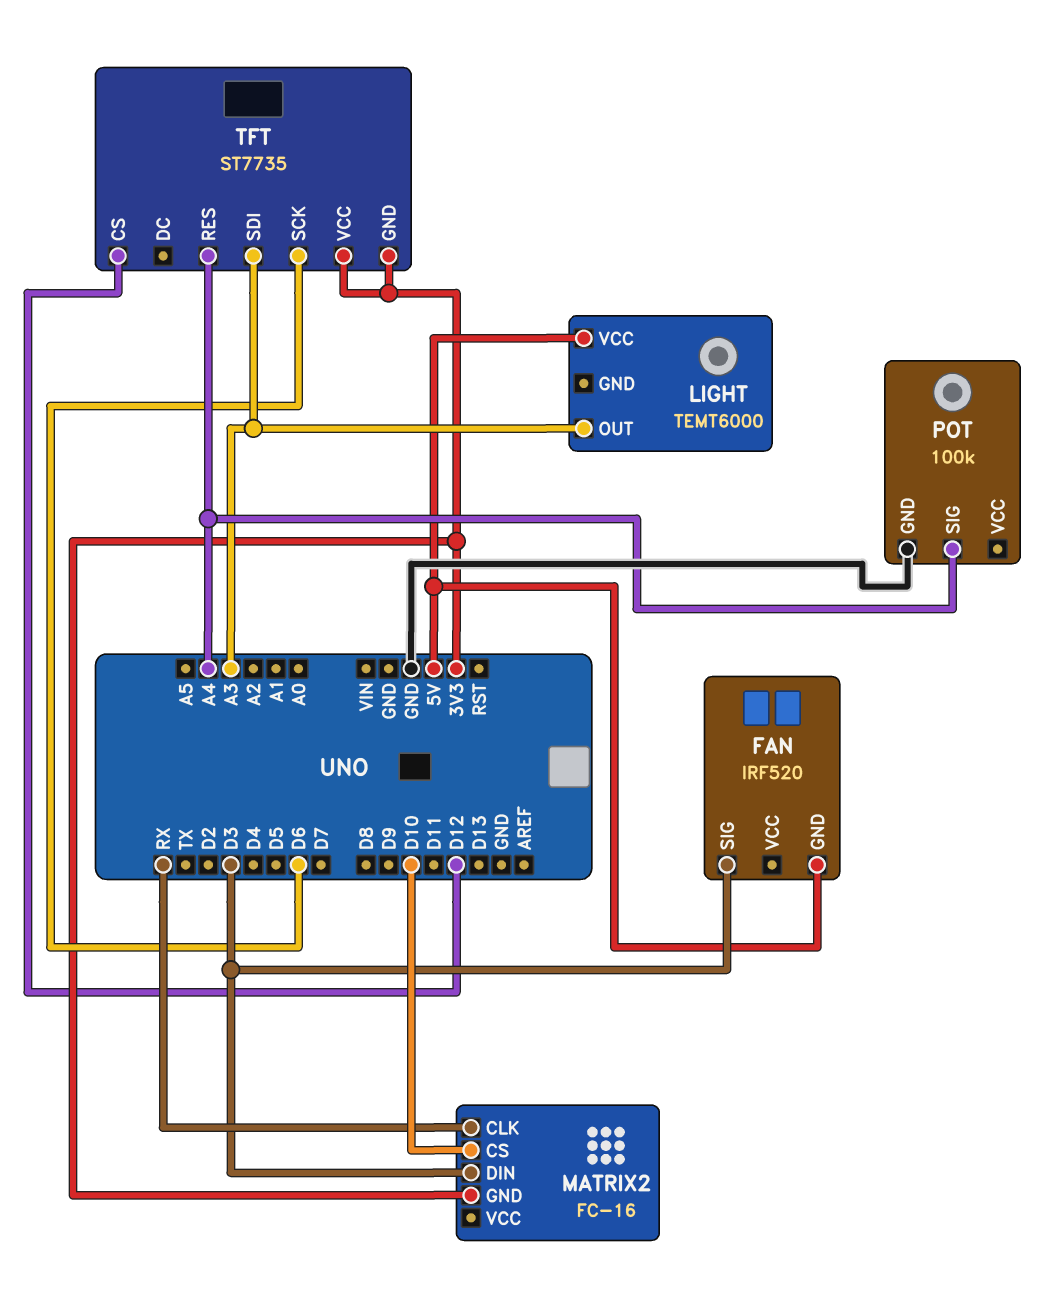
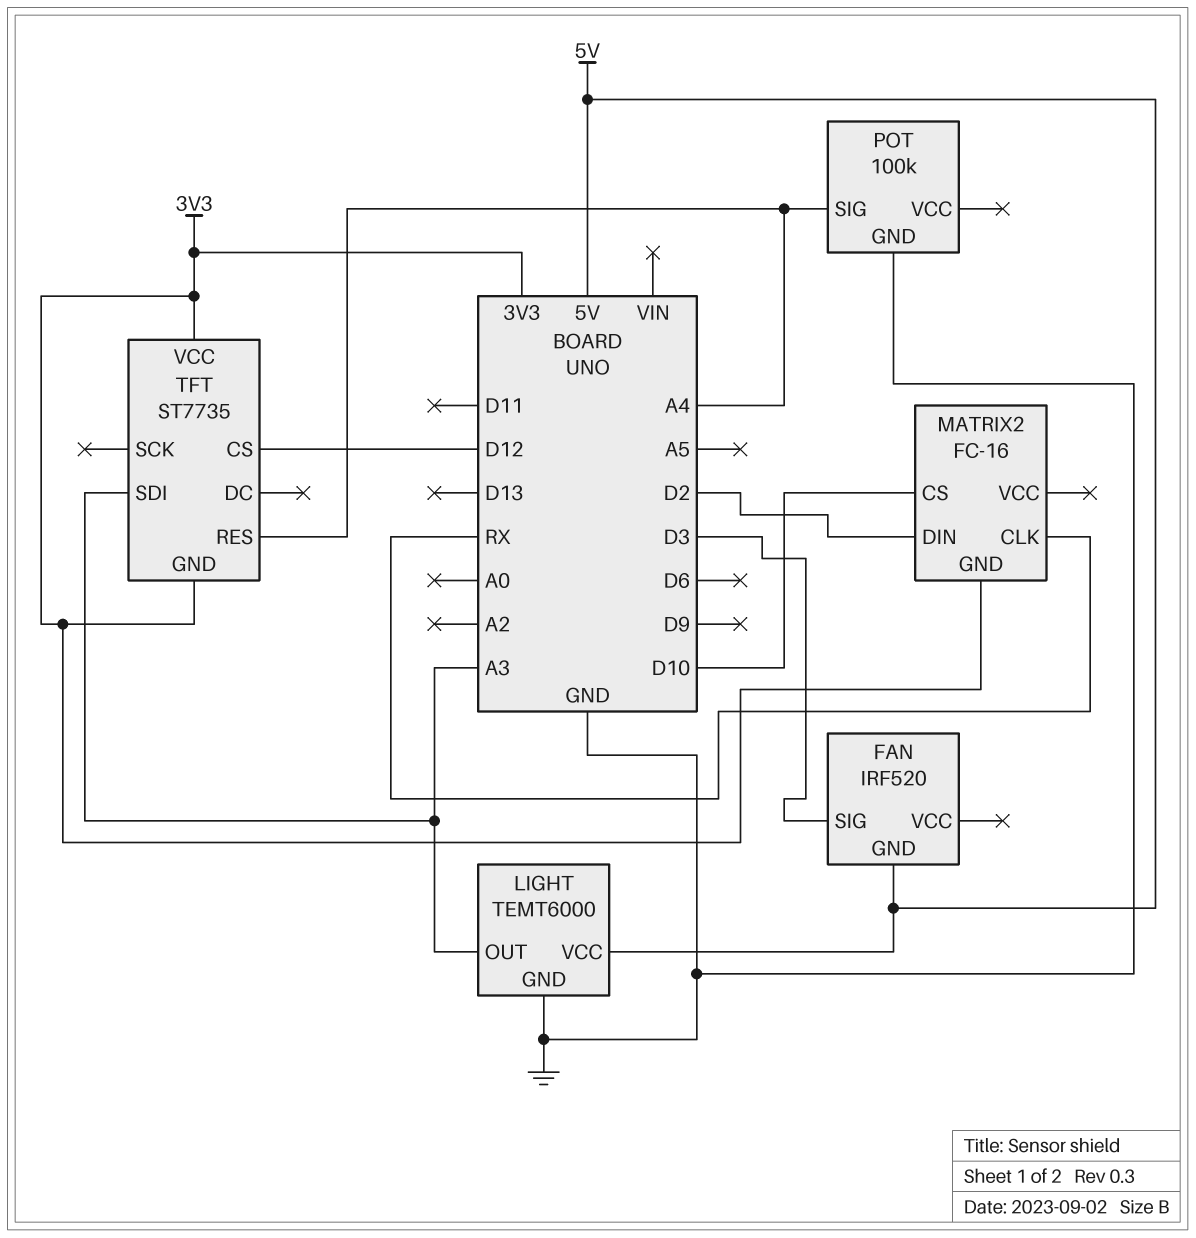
LIGHT pin GND: none -> GND
MATRIX2 pin DIN: D3 -> D2
TFT pin SCK: D6 -> none

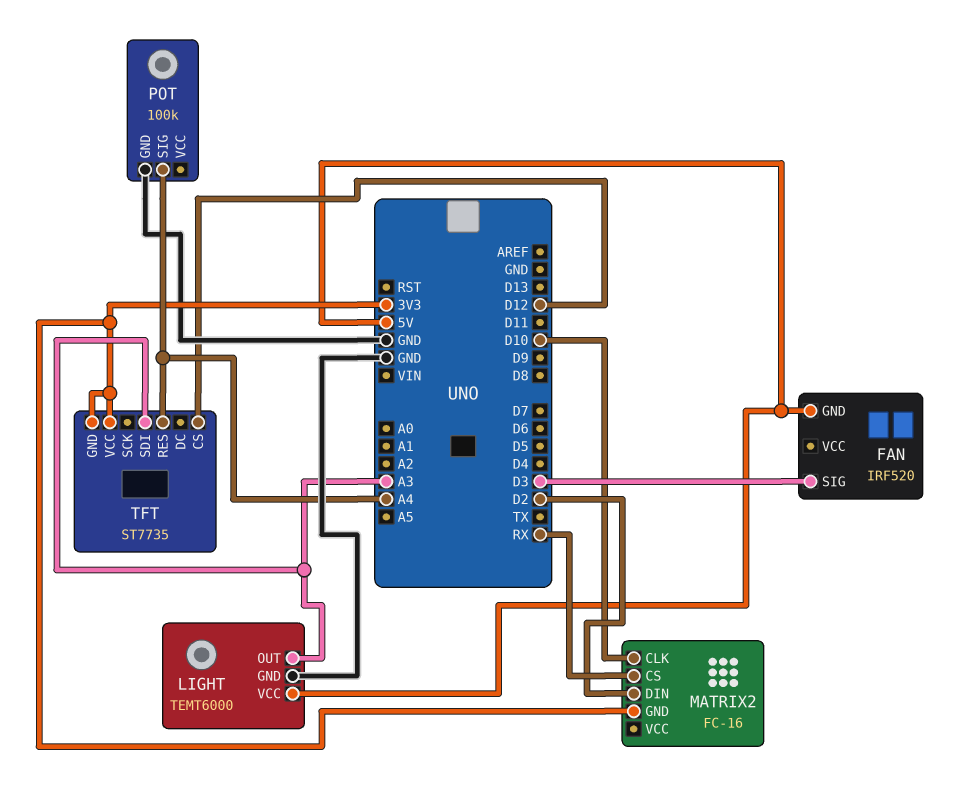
MATRIX2 pin CLK: RX -> D10
MATRIX2 pin CS: D10 -> RX

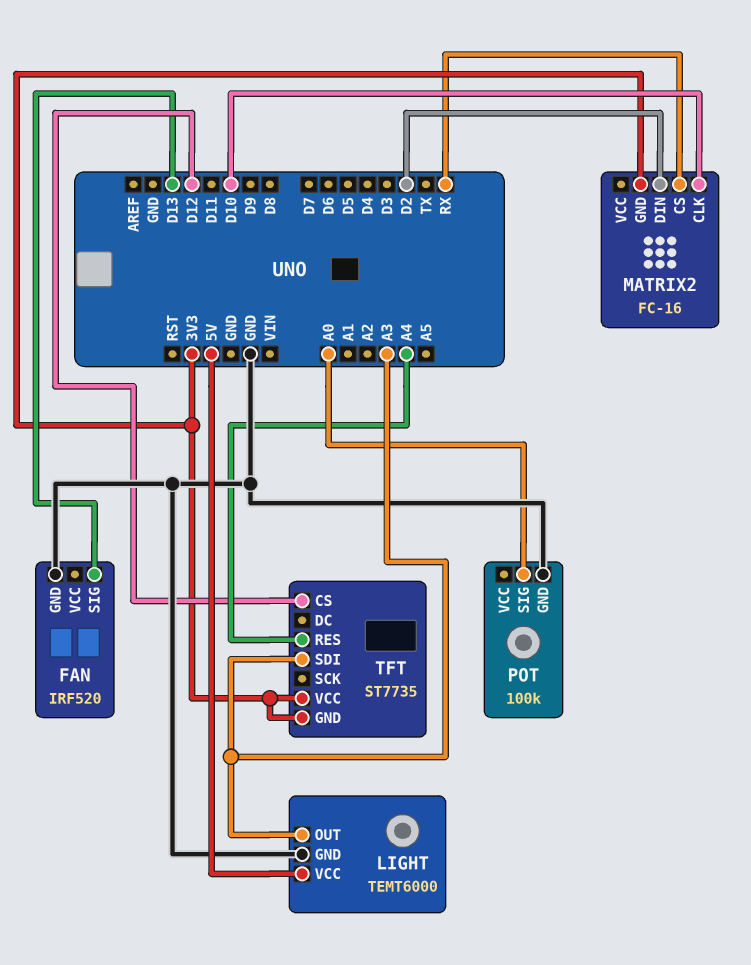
FAN pin GND: 5V -> GND
FAN pin SIG: D3 -> D13
POT pin SIG: A4 -> A0

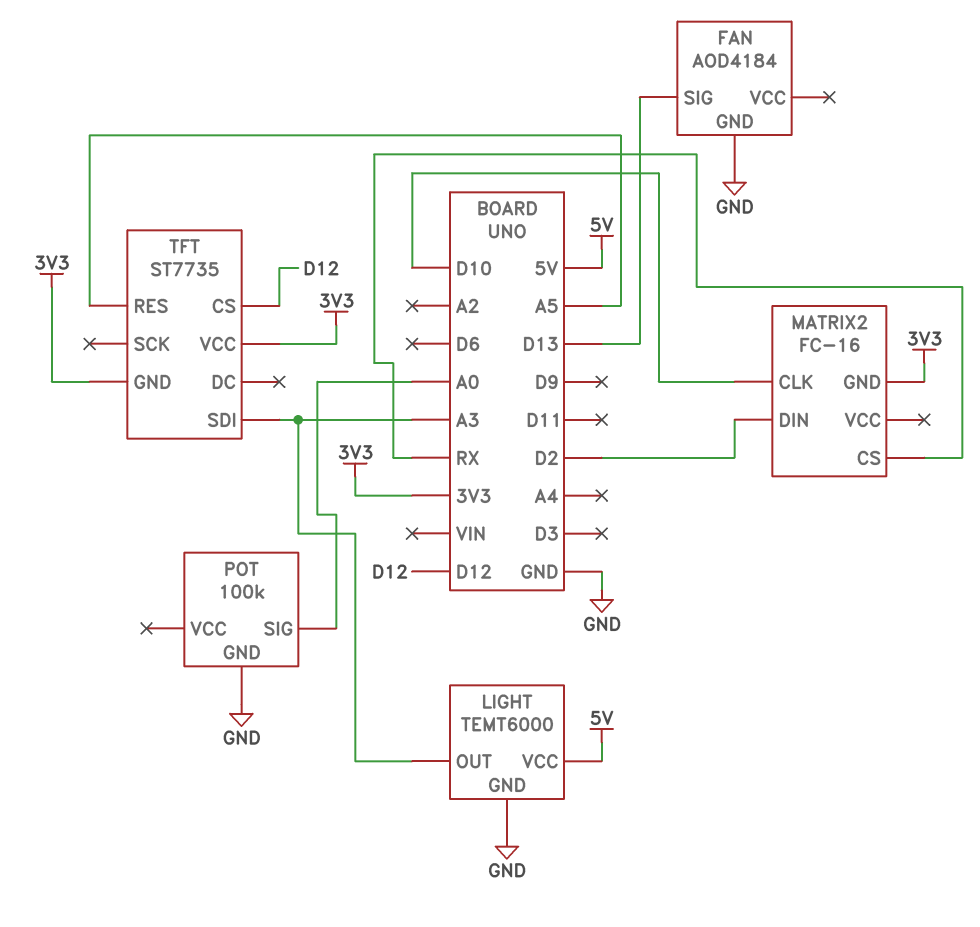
FAN: IRF520 -> AOD4184
TFT pin RES: A4 -> A5

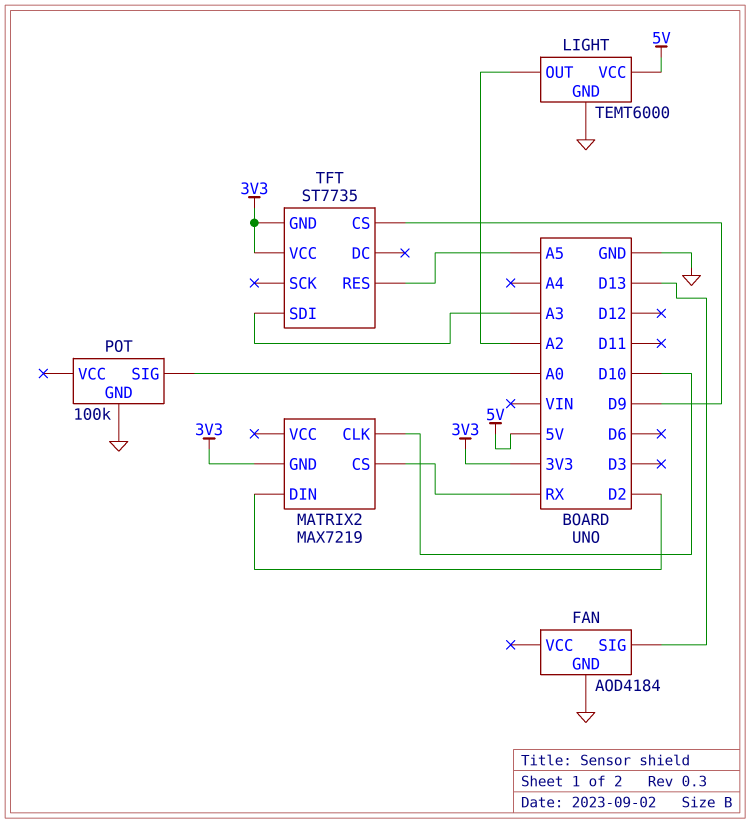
LIGHT pin OUT: A3 -> A2
MATRIX2: FC-16 -> MAX7219
TFT pin CS: D12 -> D9

